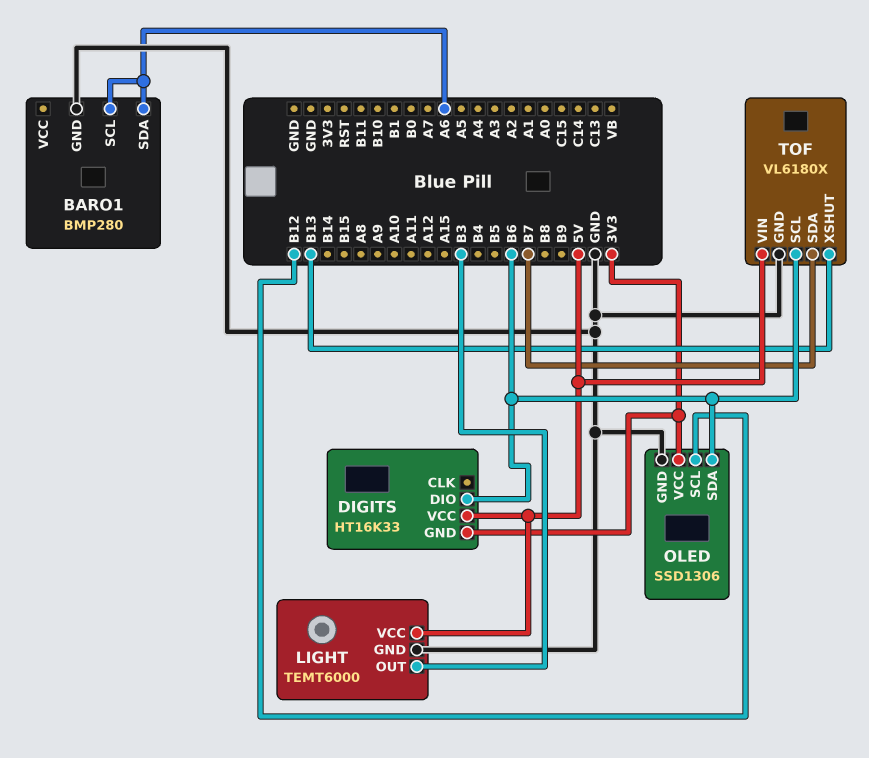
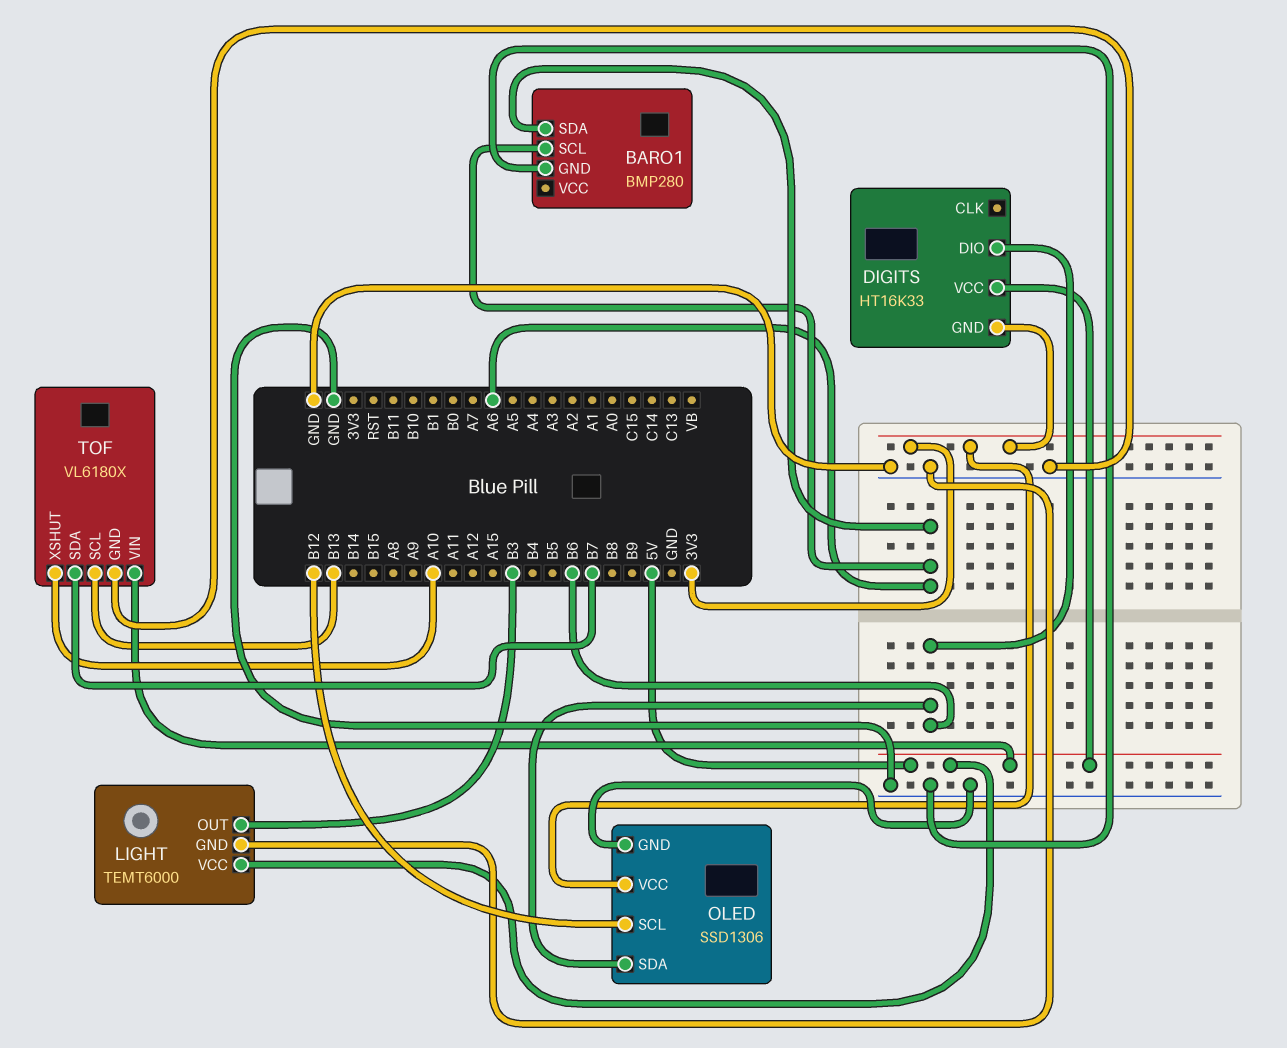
TOF pin SCL: B6 -> B13
TOF pin XSHUT: B13 -> A10

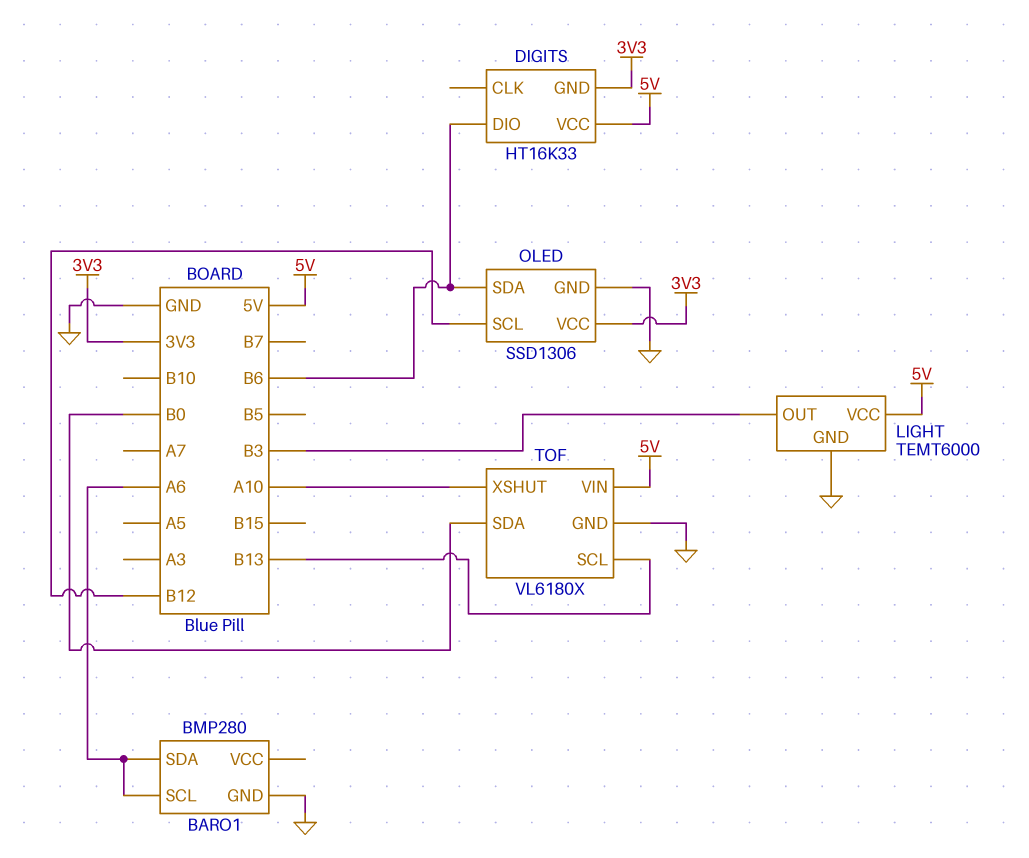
TOF pin SDA: B7 -> B0

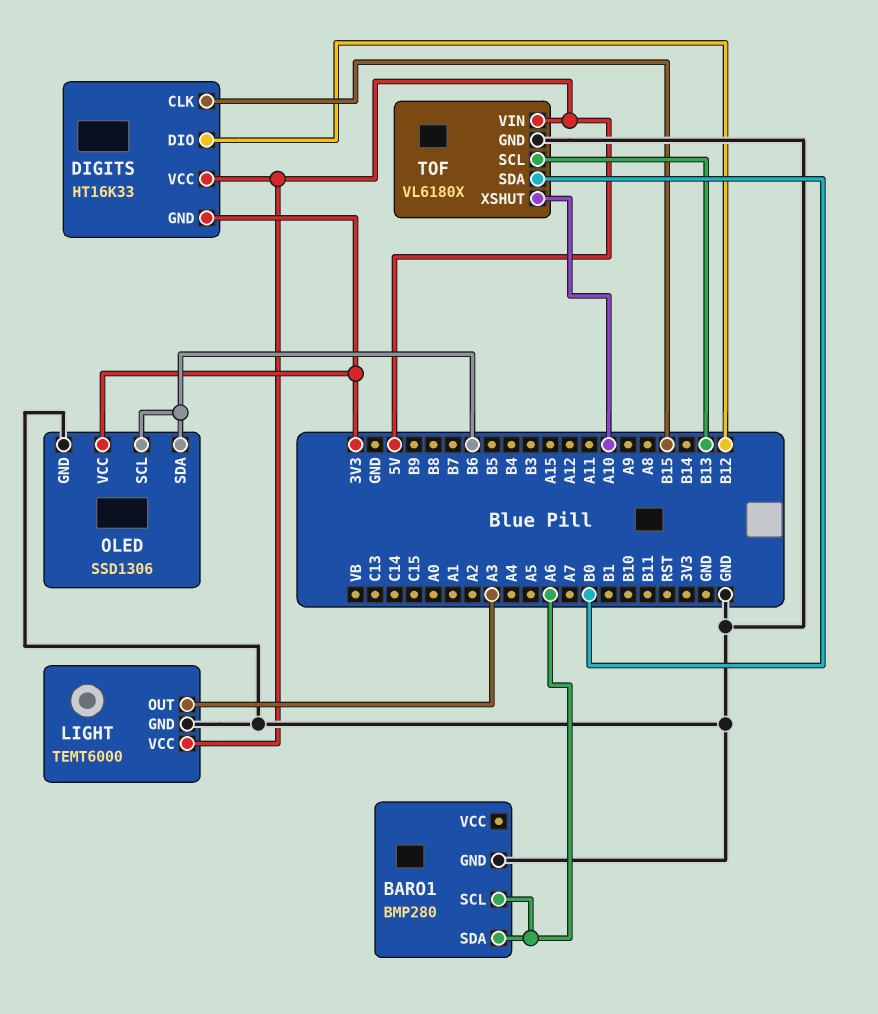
DIGITS pin CLK: none -> B15
DIGITS pin DIO: B6 -> B12
LIGHT pin OUT: B3 -> A3
OLED pin SCL: B12 -> B6

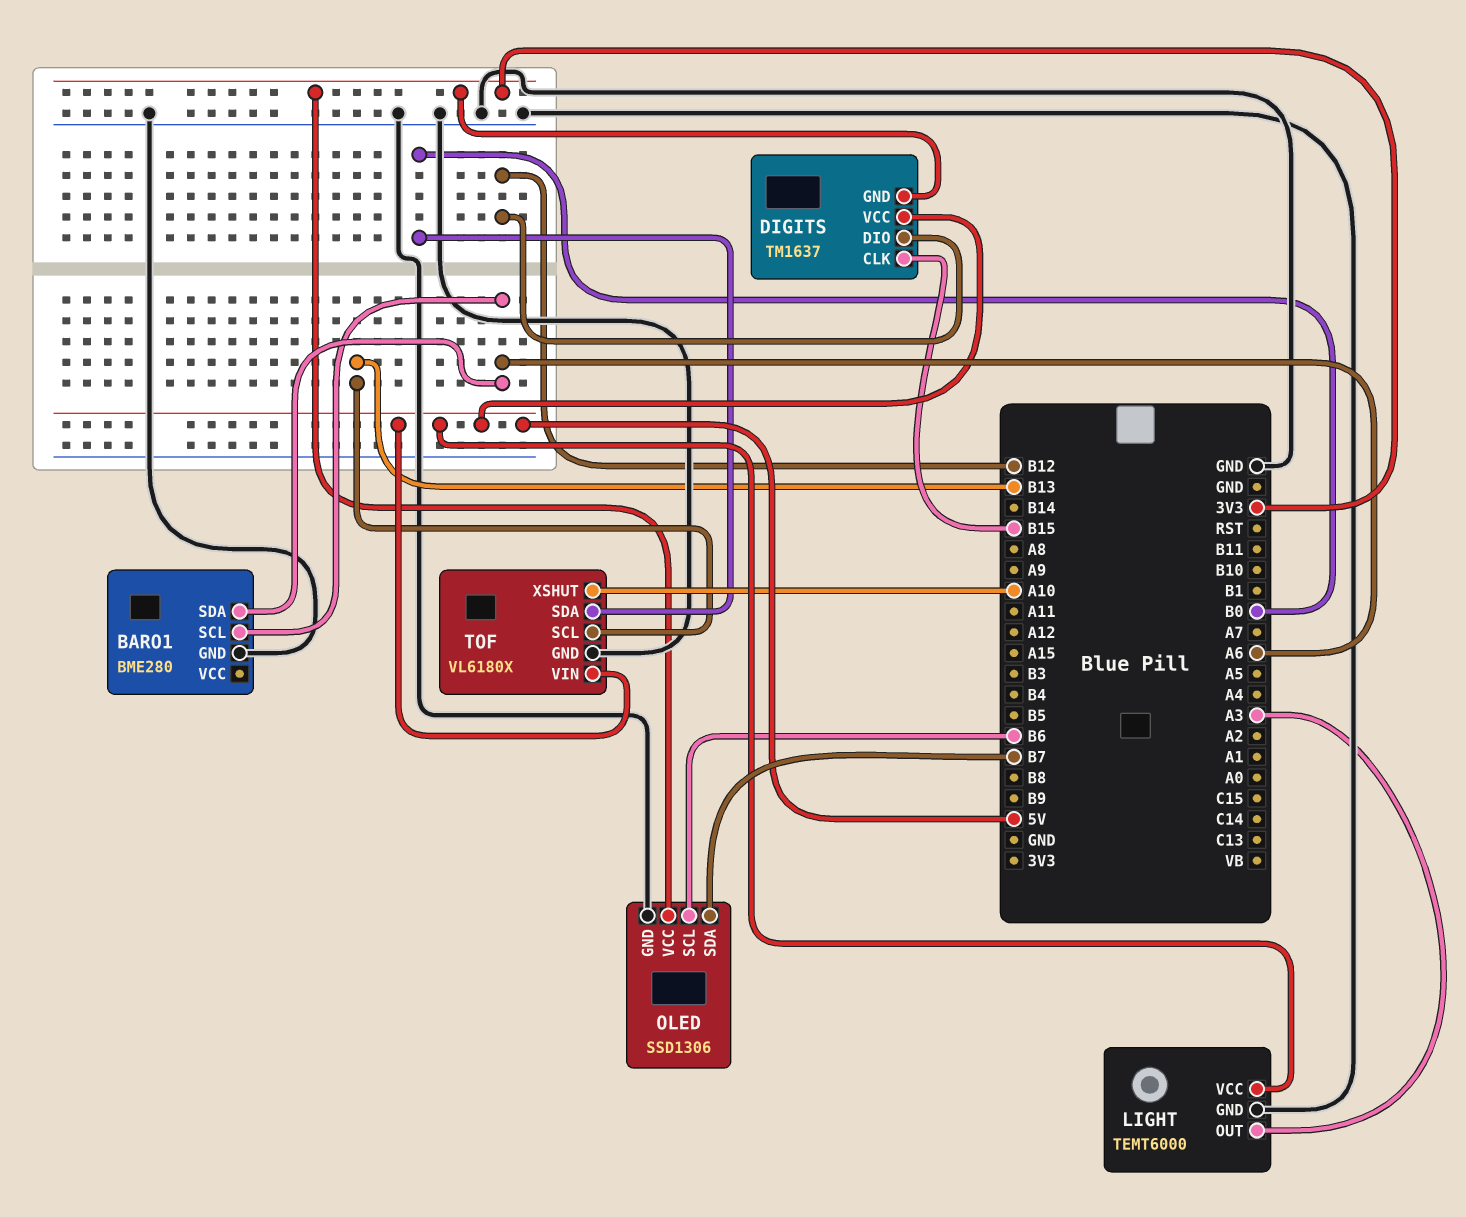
BARO1: BMP280 -> BME280
DIGITS: HT16K33 -> TM1637
OLED pin SDA: B6 -> B7

